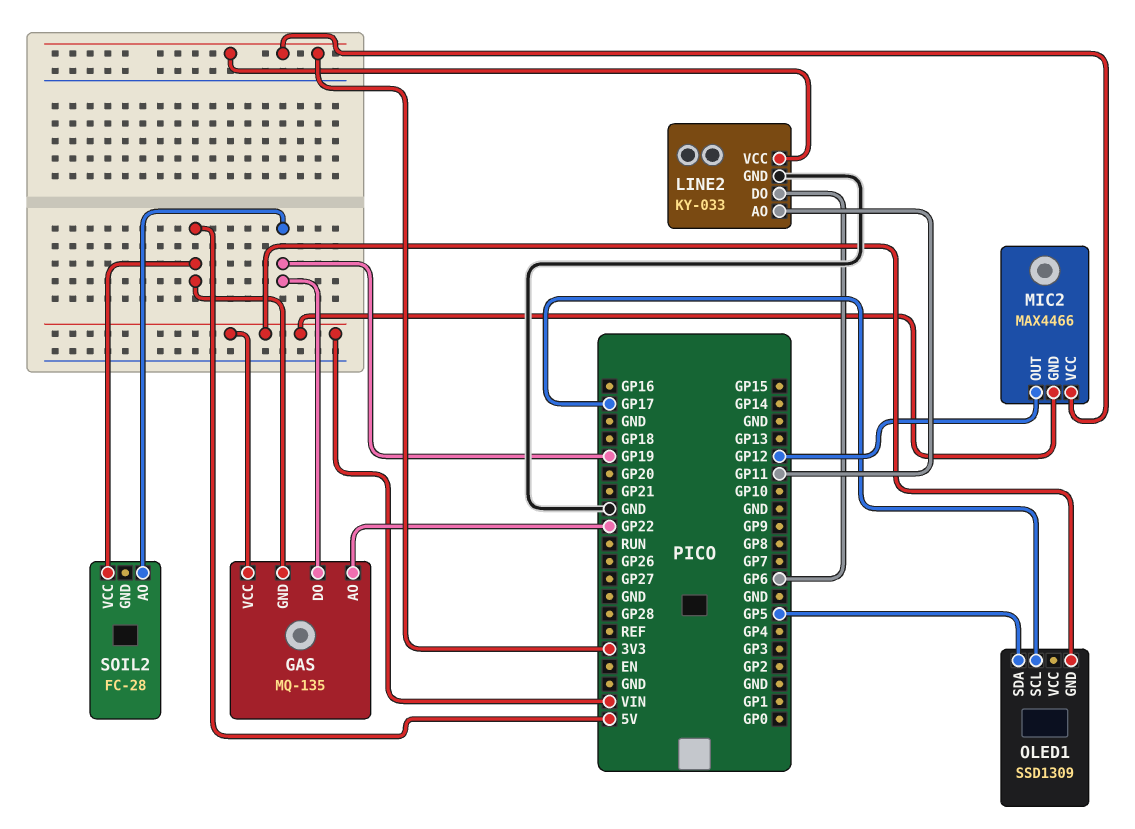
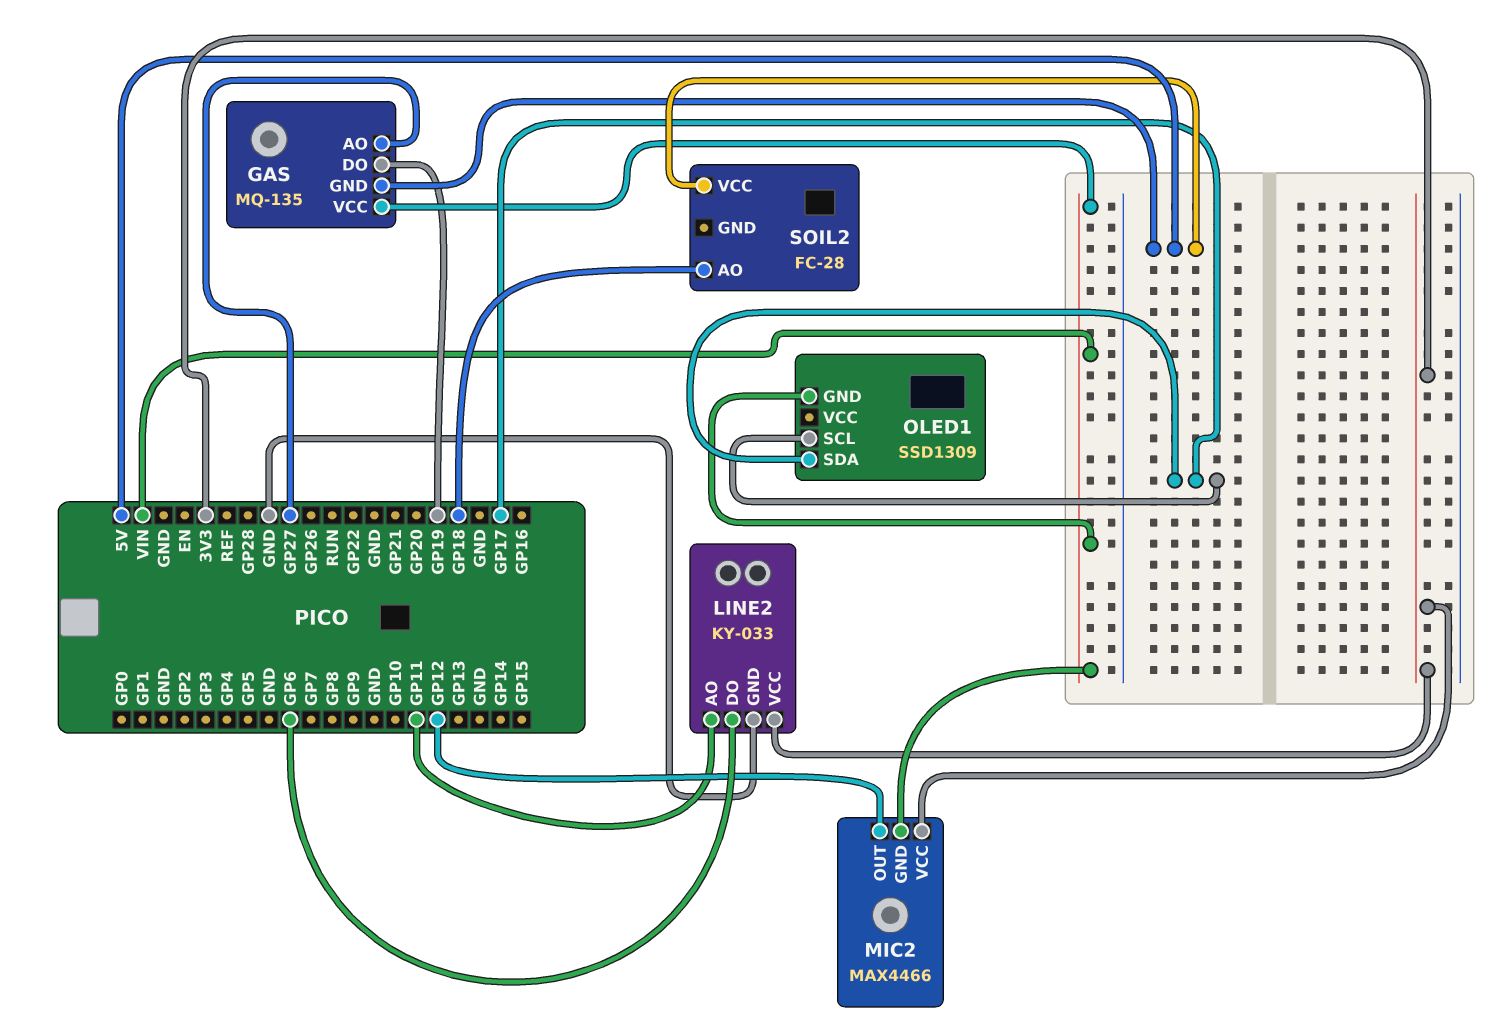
GAS pin AO: GP22 -> GP27
OLED1 pin SDA: GP5 -> GP17
SOIL2 pin AO: GP19 -> GP18

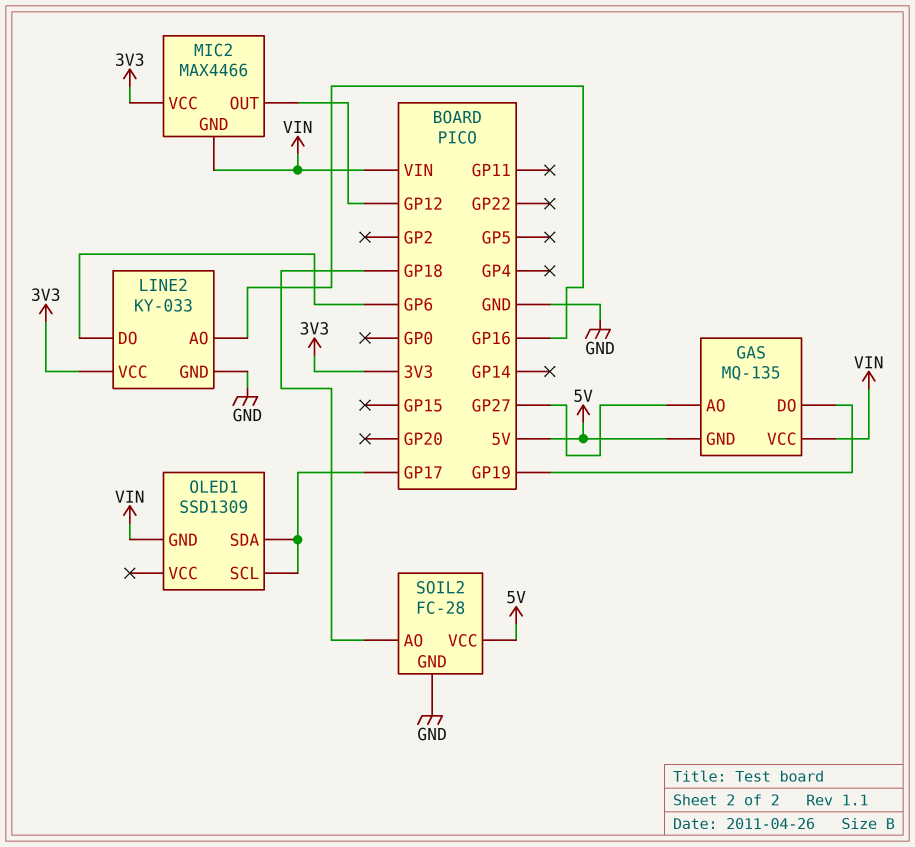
LINE2 pin AO: GP11 -> GP16
SOIL2 pin GND: none -> GND

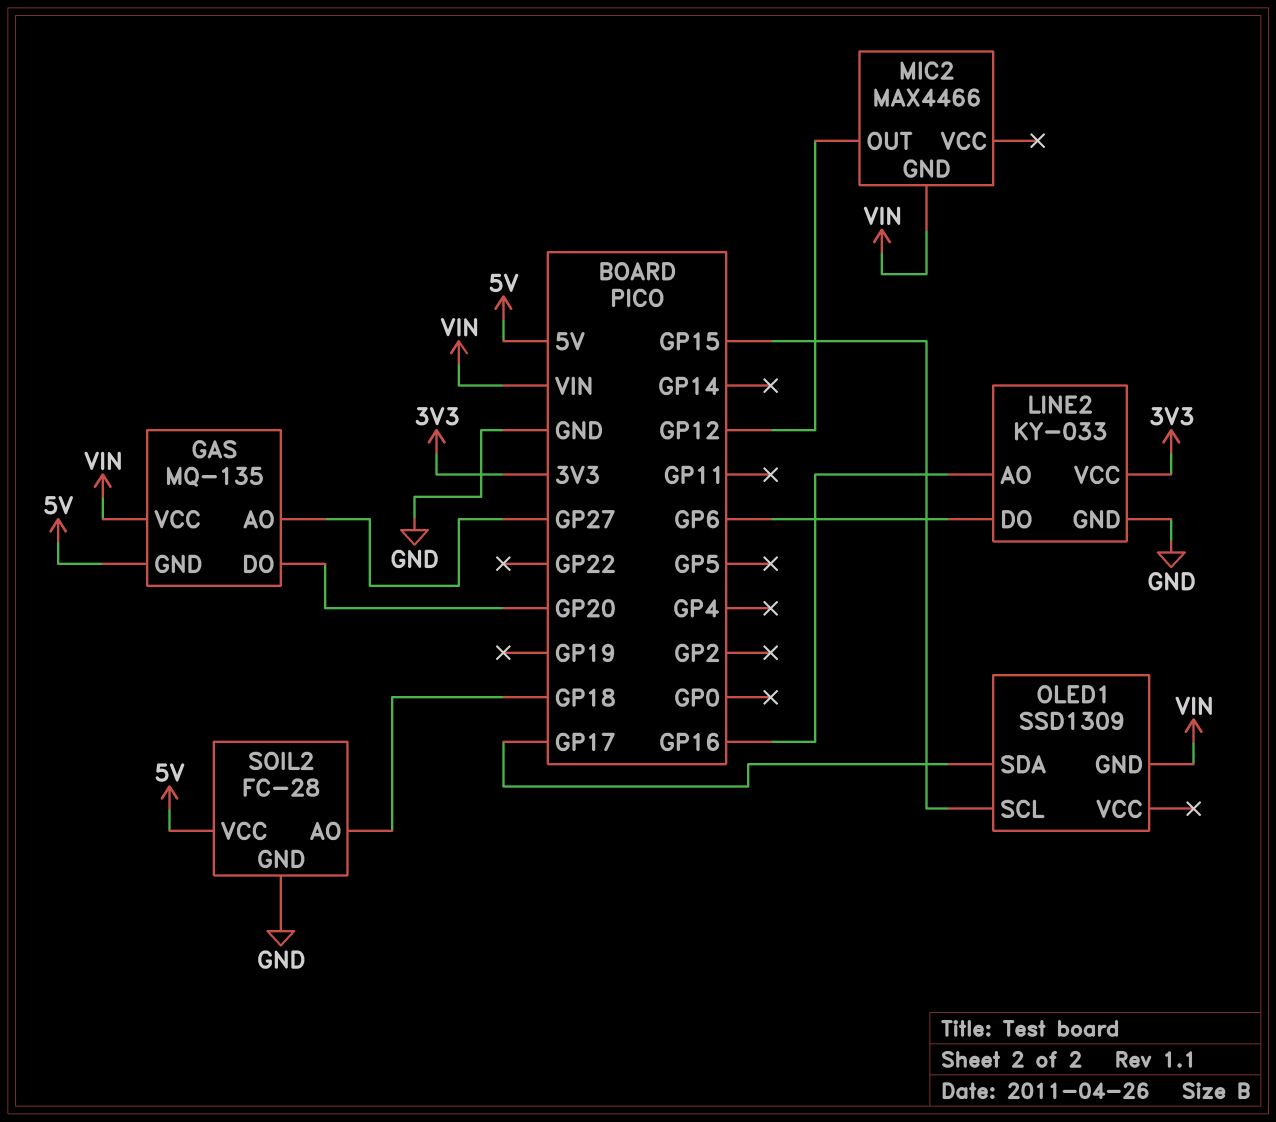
GAS pin DO: GP19 -> GP20
MIC2 pin VCC: 3V3 -> none
OLED1 pin SCL: GP17 -> GP15

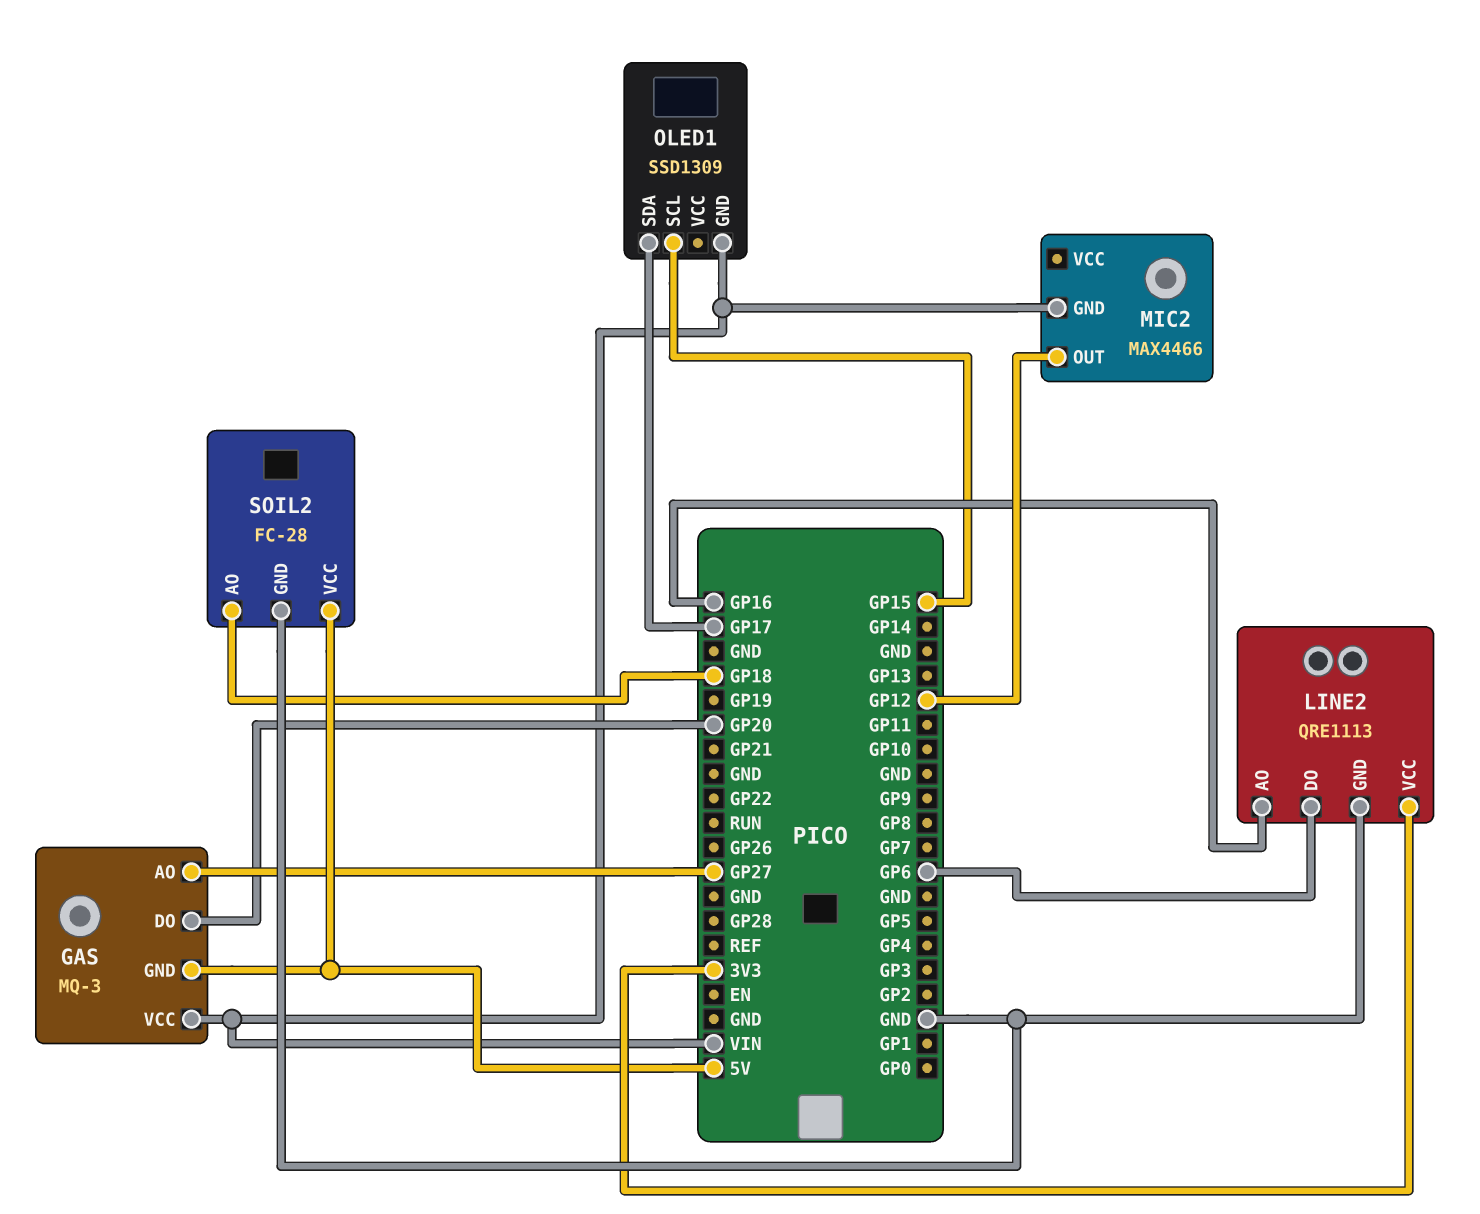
GAS: MQ-135 -> MQ-3
LINE2: KY-033 -> QRE1113

